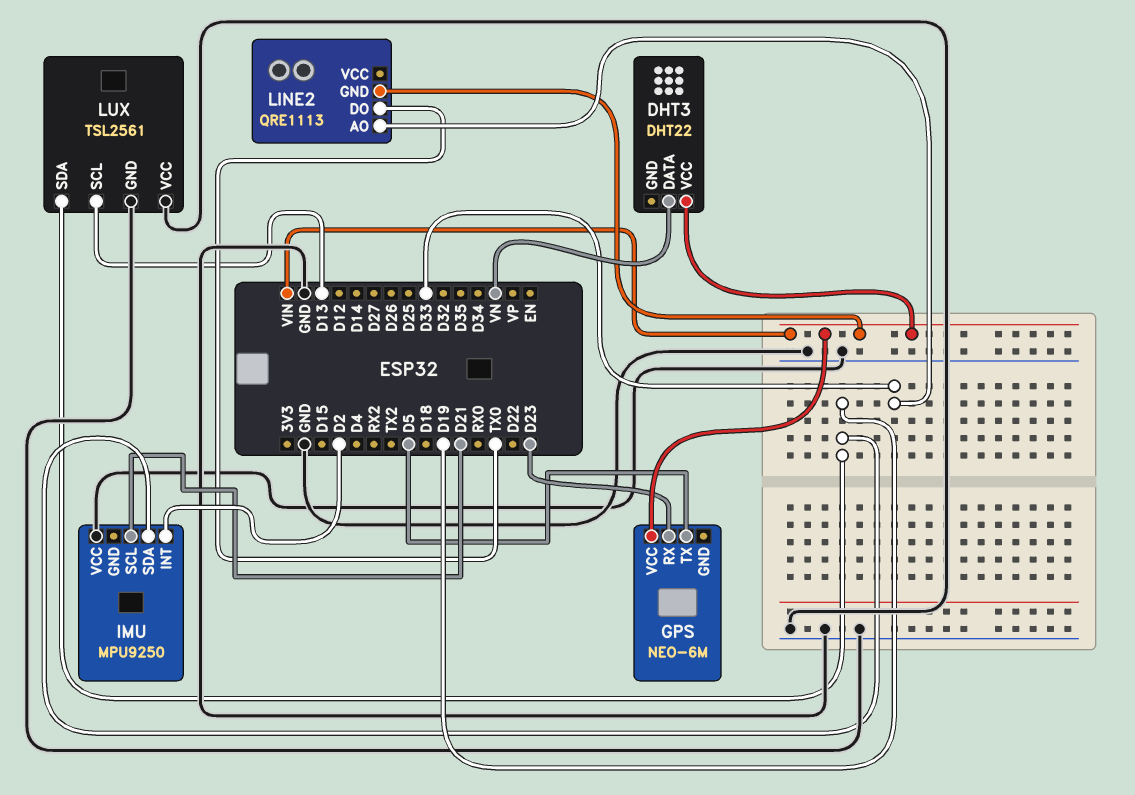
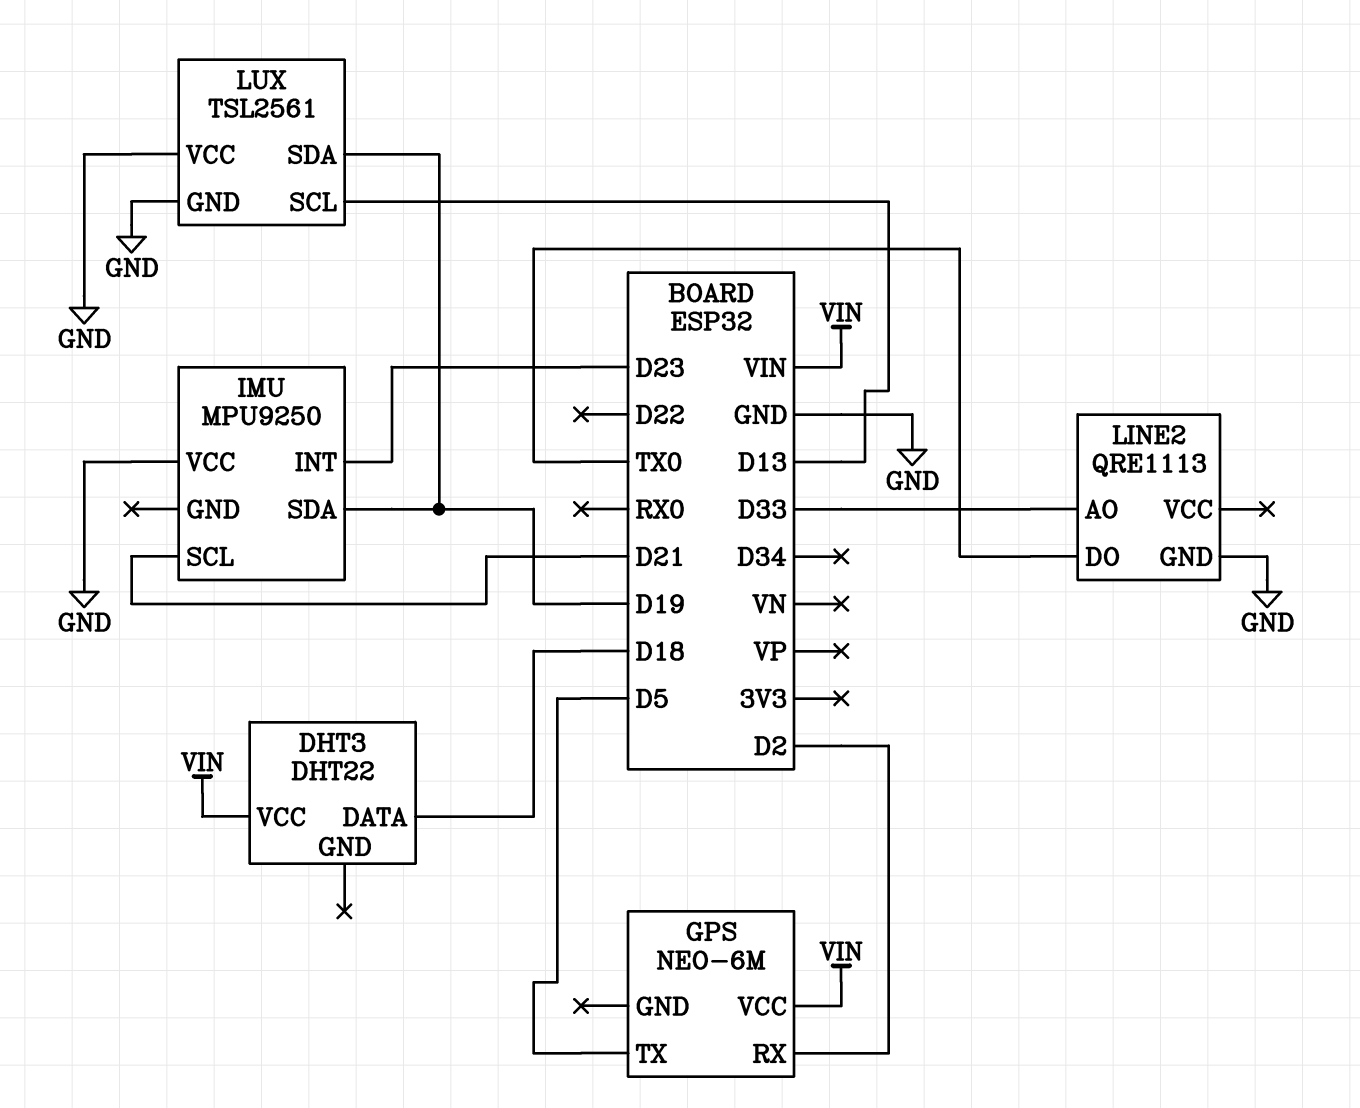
DHT3 pin DATA: VN -> D18
GPS pin RX: D23 -> D2
IMU pin INT: D2 -> D23
LINE2 pin GND: VIN -> GND

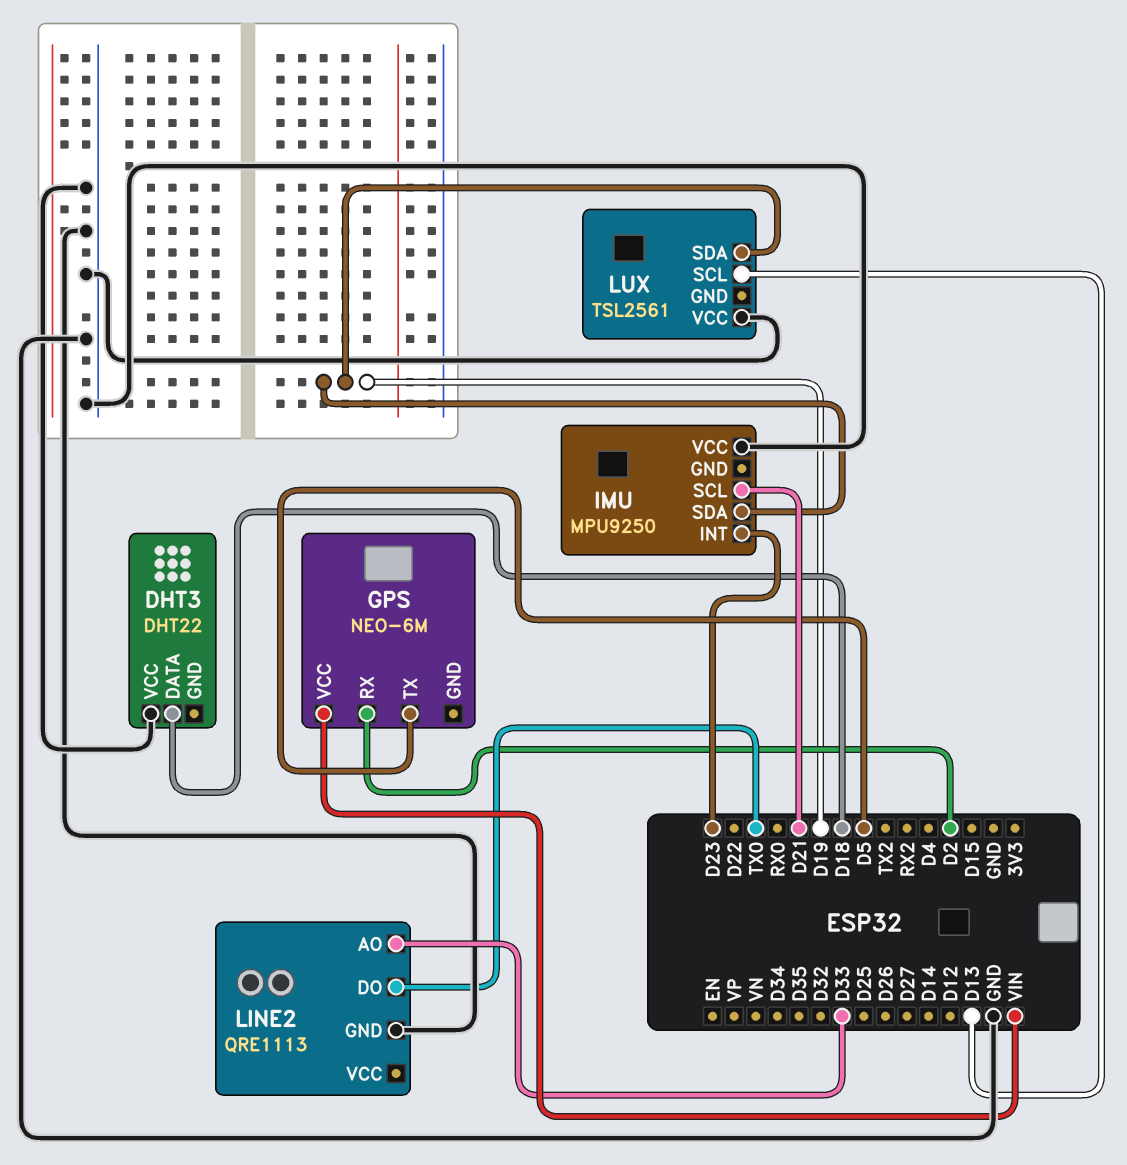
DHT3 pin VCC: VIN -> GND
LUX pin GND: GND -> none

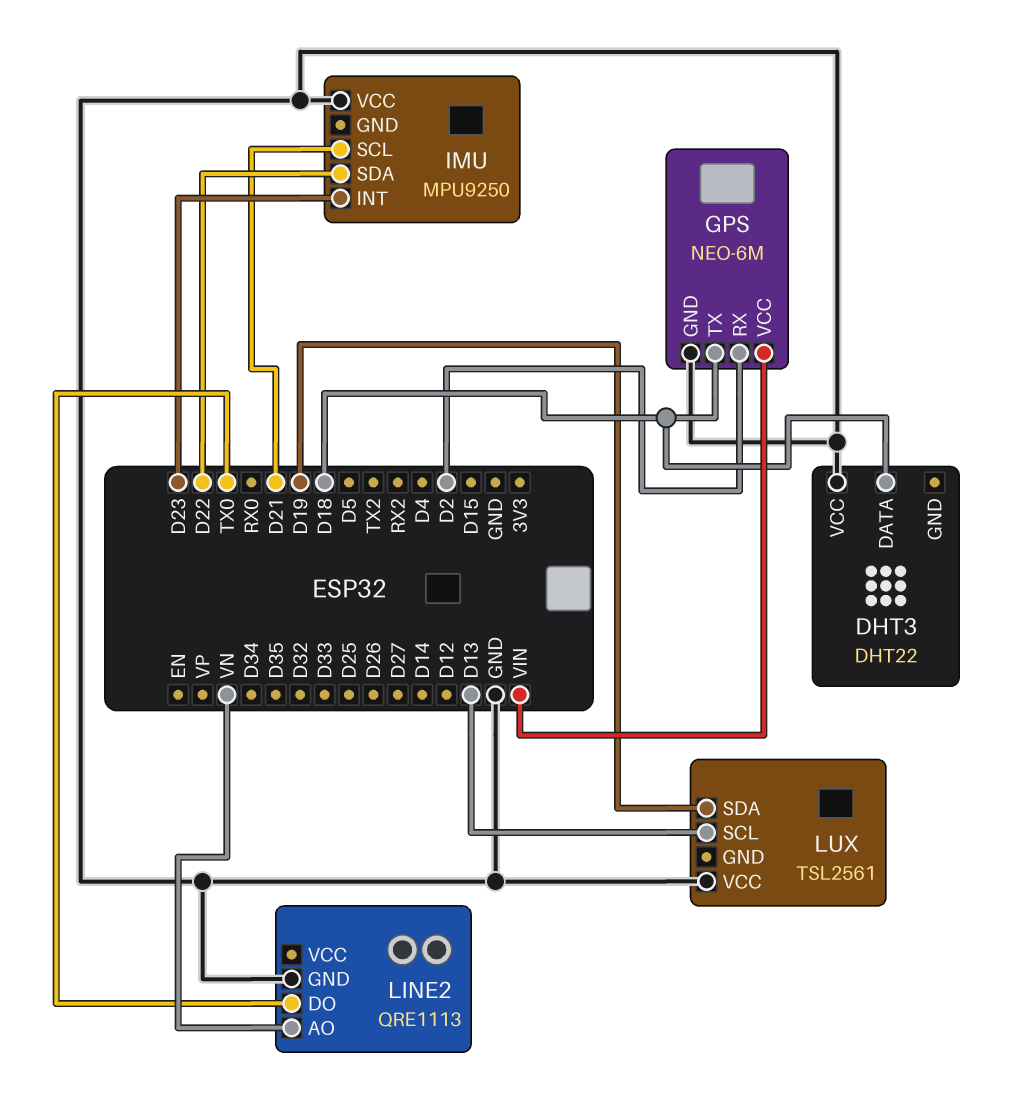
GPS pin GND: none -> GND
GPS pin TX: D5 -> D18
IMU pin SDA: D19 -> D22
LINE2 pin AO: D33 -> VN

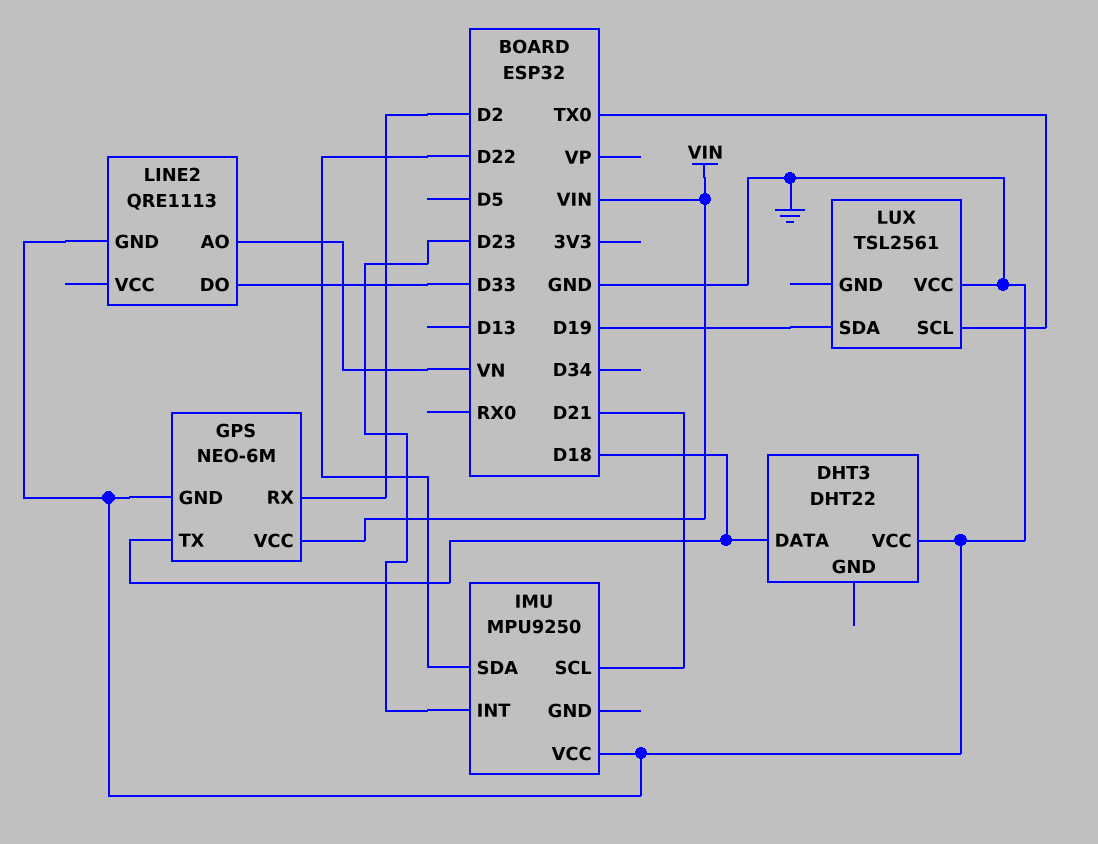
LINE2 pin DO: TX0 -> D33
LUX pin SCL: D13 -> TX0

